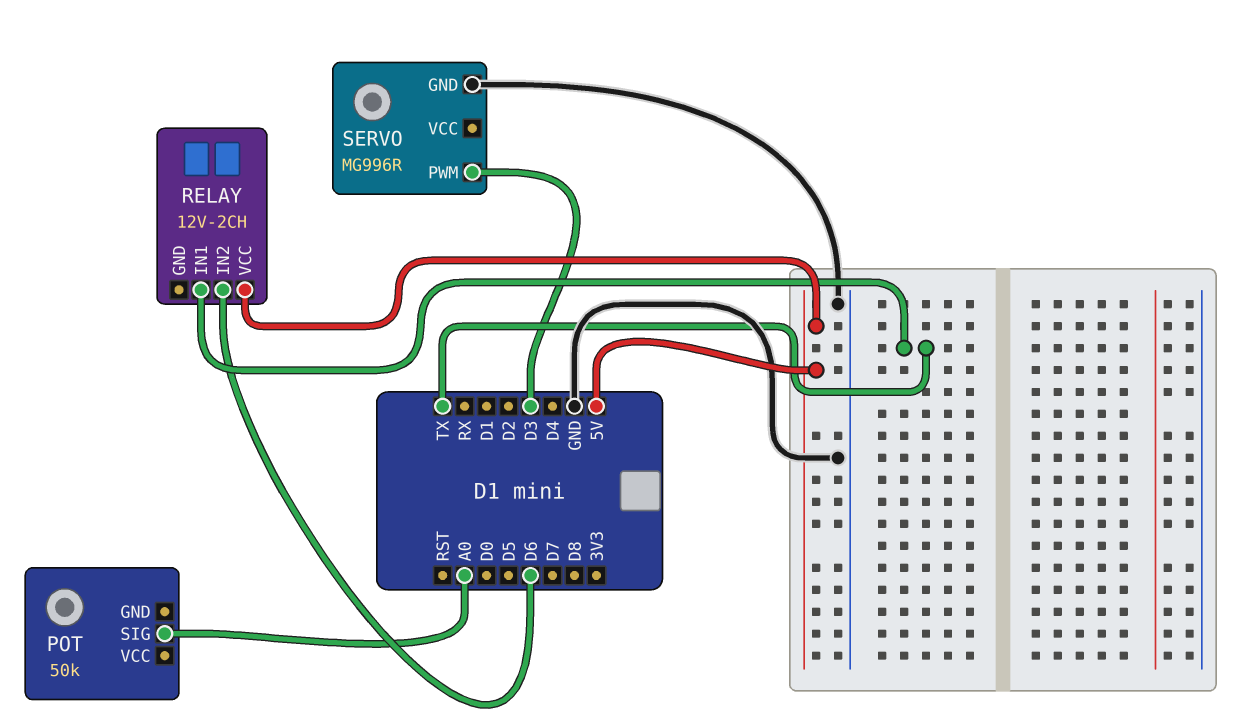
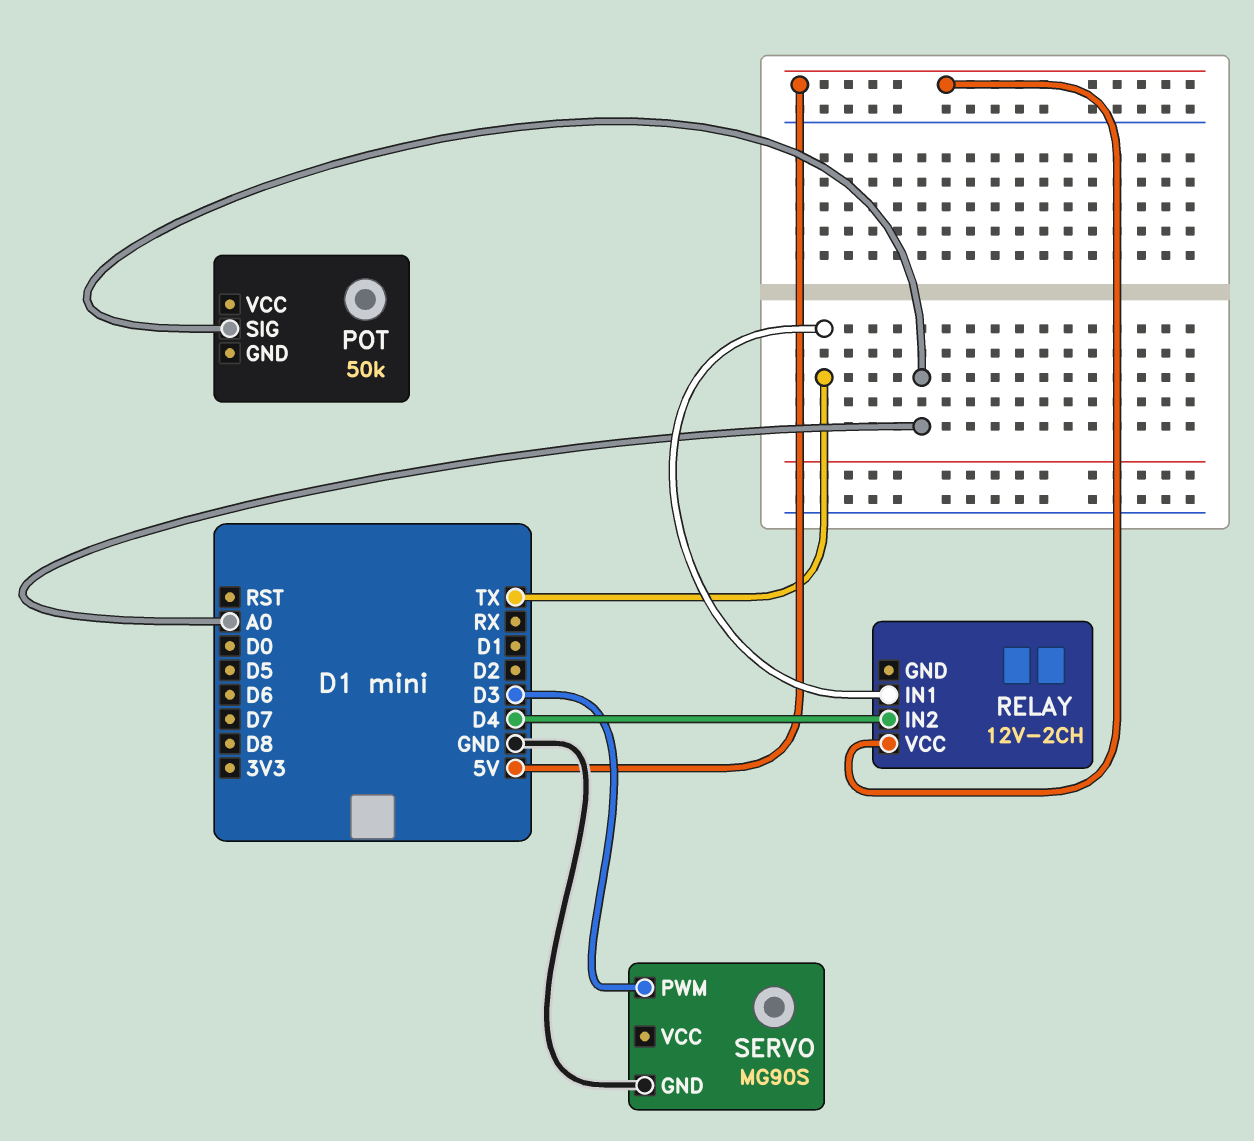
RELAY pin IN2: D6 -> D4
SERVO: MG996R -> MG90S

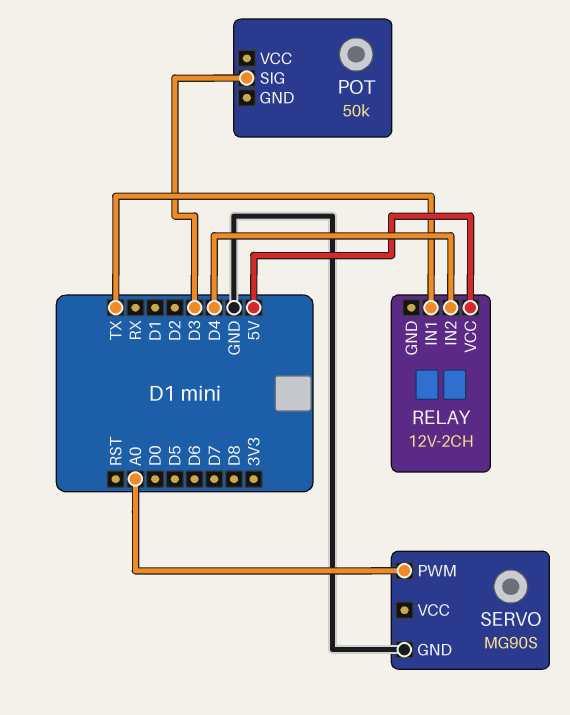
POT pin SIG: A0 -> D3
SERVO pin PWM: D3 -> A0

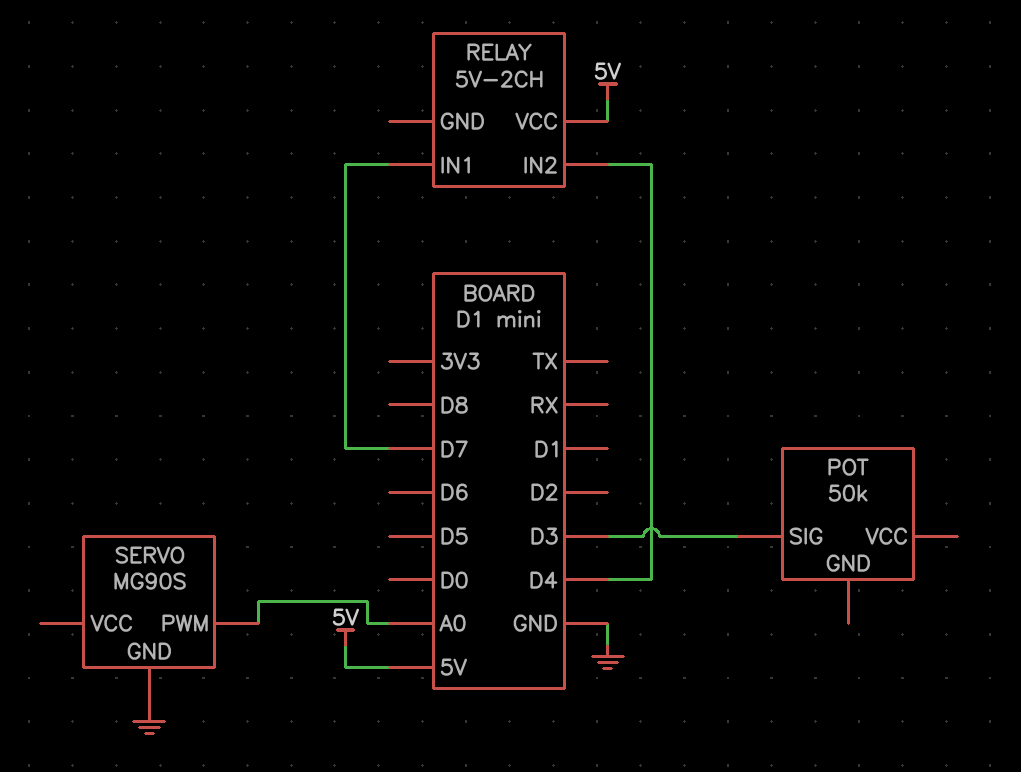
RELAY: 12V-2CH -> 5V-2CH
RELAY pin IN1: TX -> D7

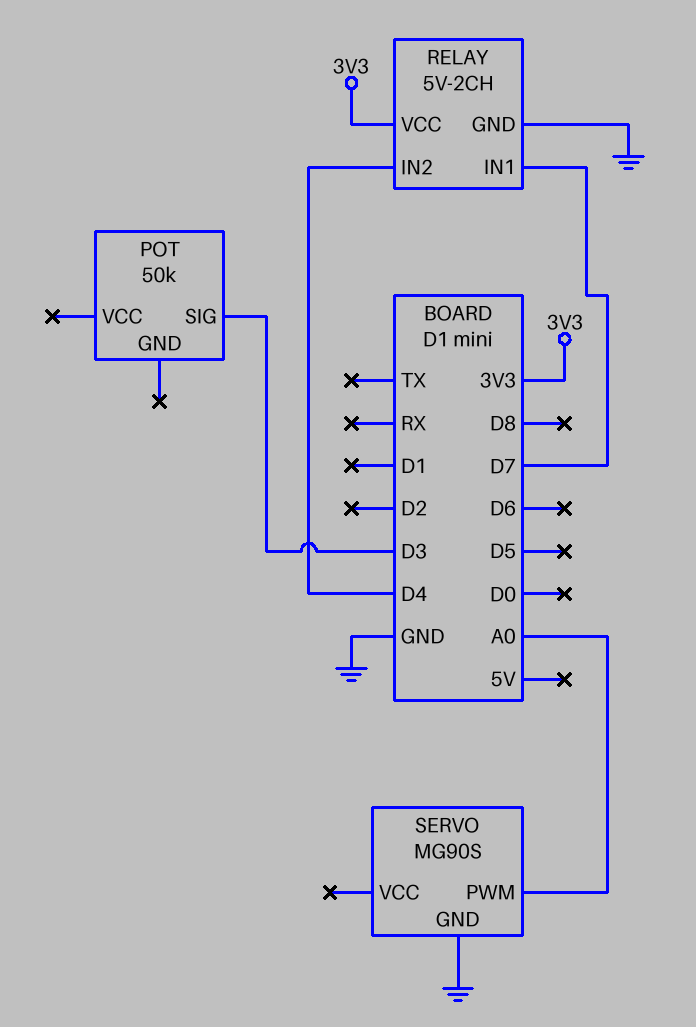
RELAY pin GND: none -> GND
RELAY pin VCC: 5V -> 3V3

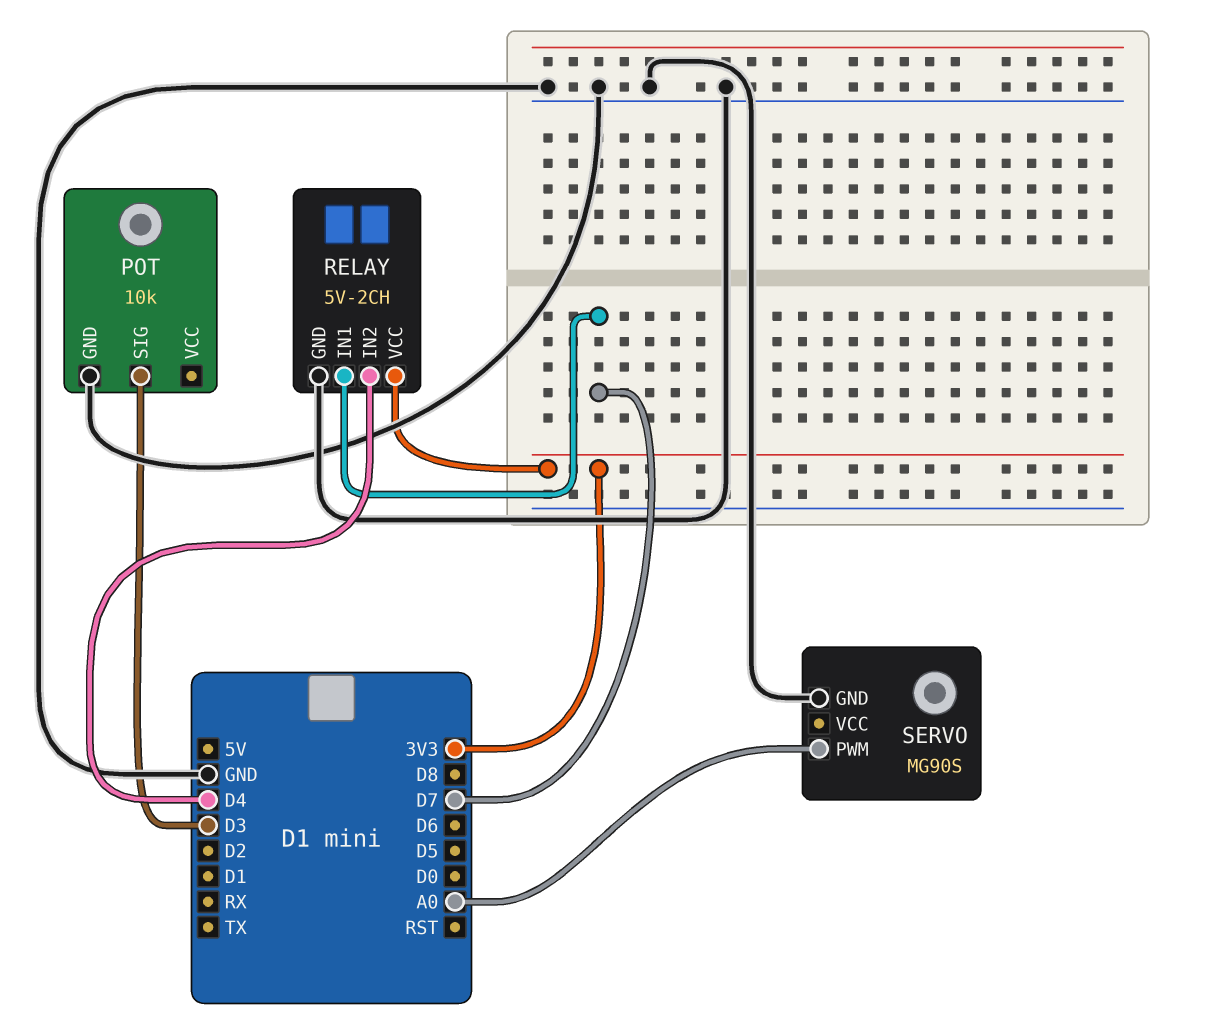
POT: 50k -> 10k
POT pin GND: none -> GND

